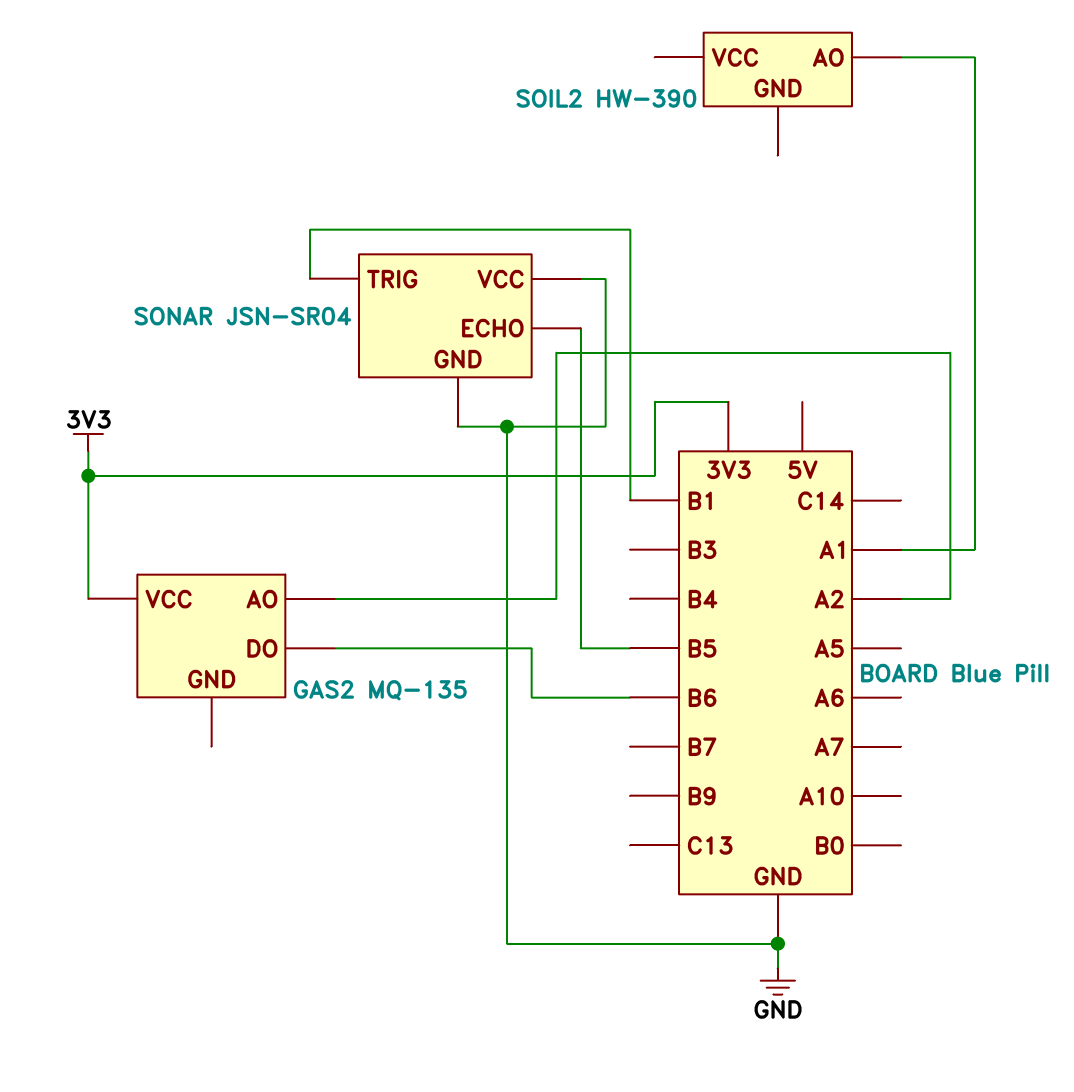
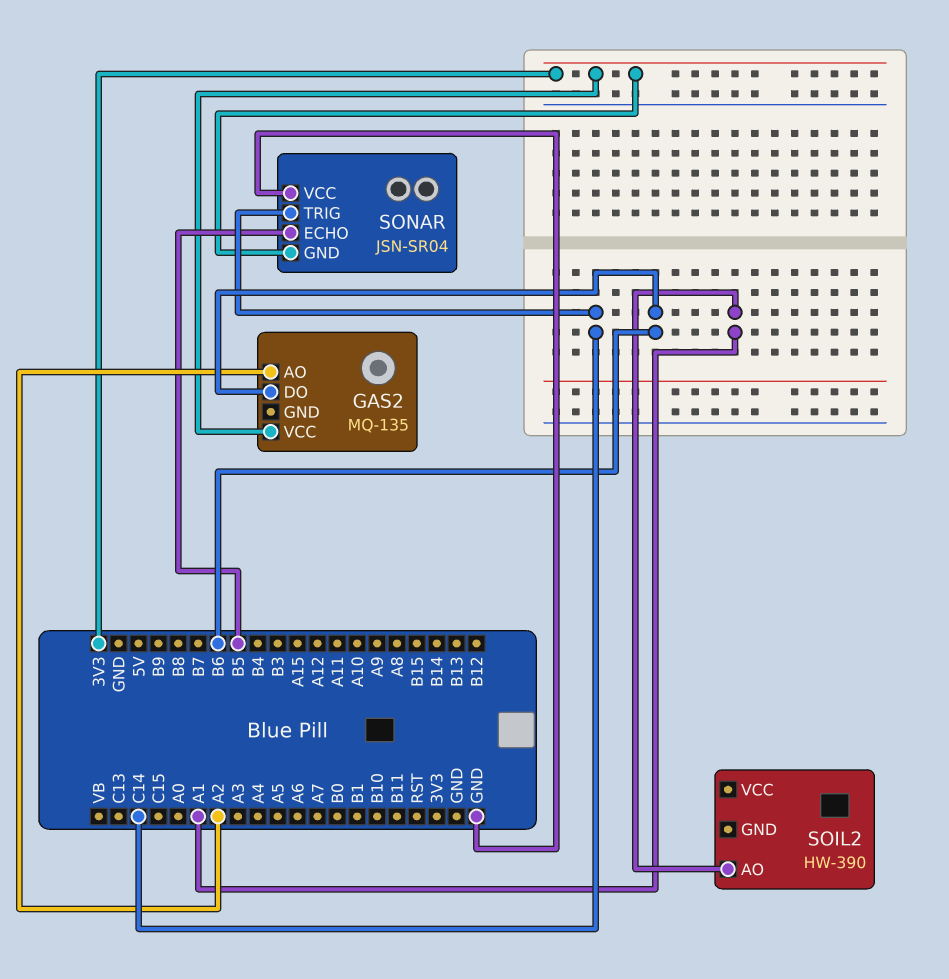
SONAR pin GND: GND -> 3V3
SONAR pin TRIG: B1 -> C14

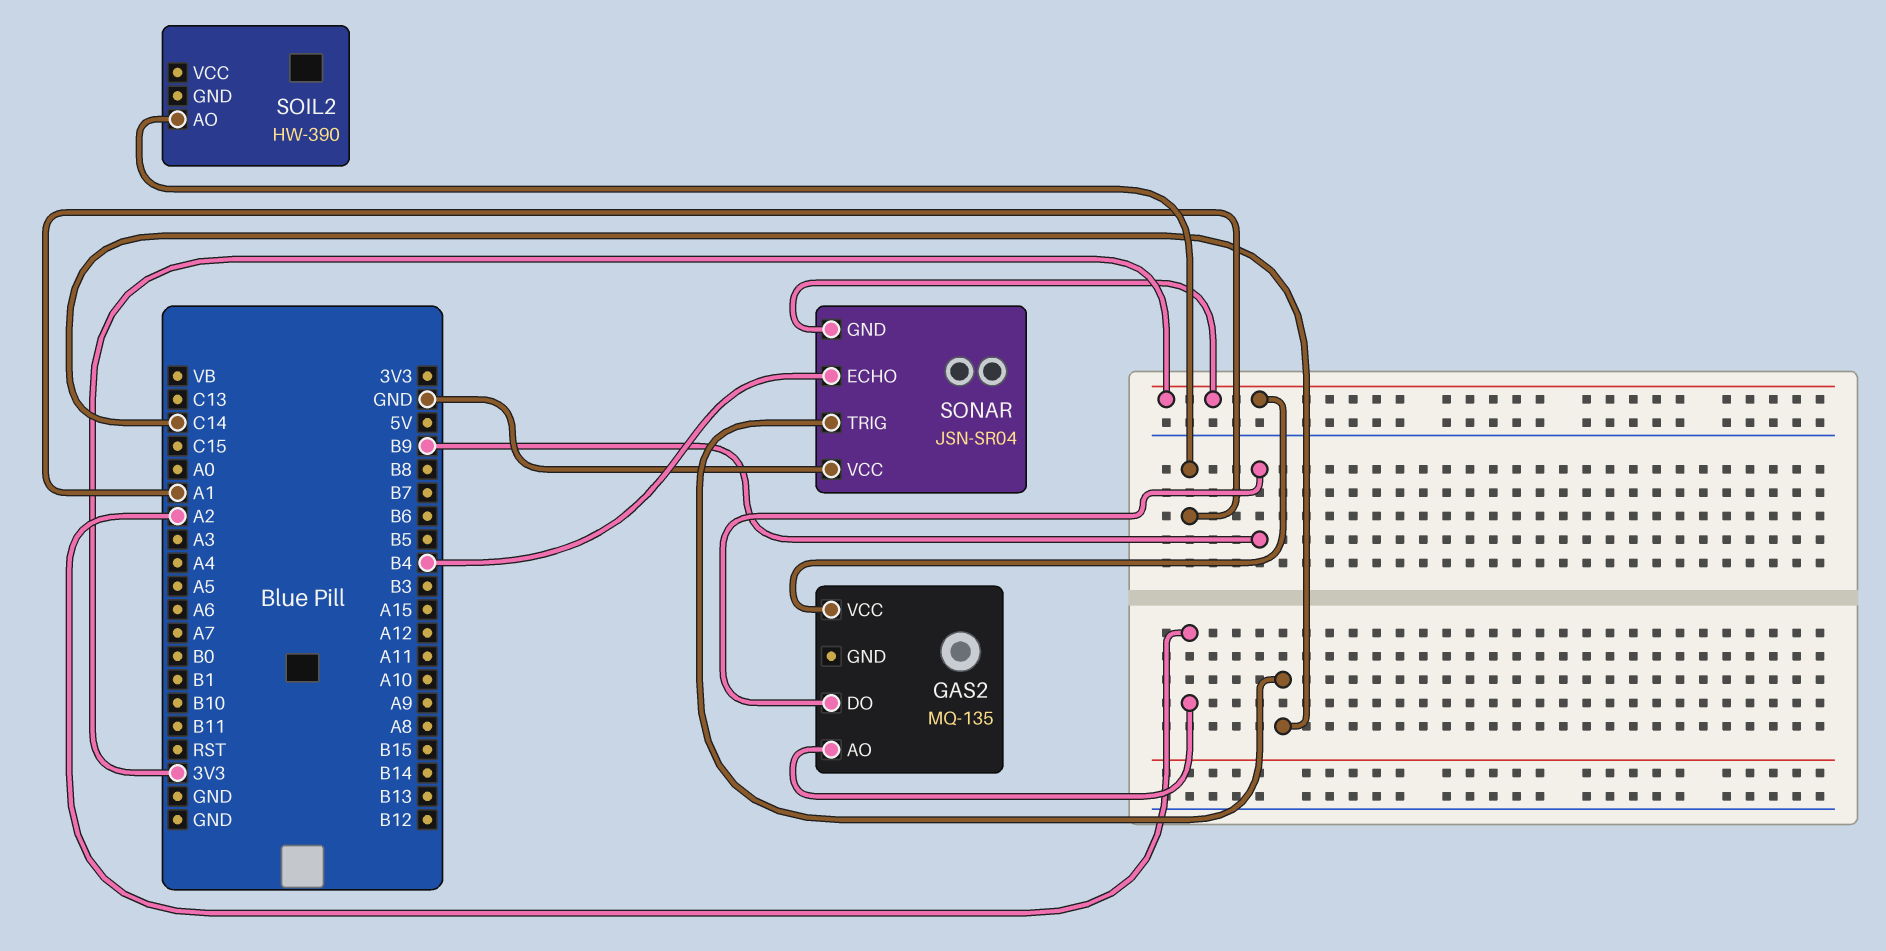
GAS2 pin DO: B6 -> B9
SONAR pin ECHO: B5 -> B4

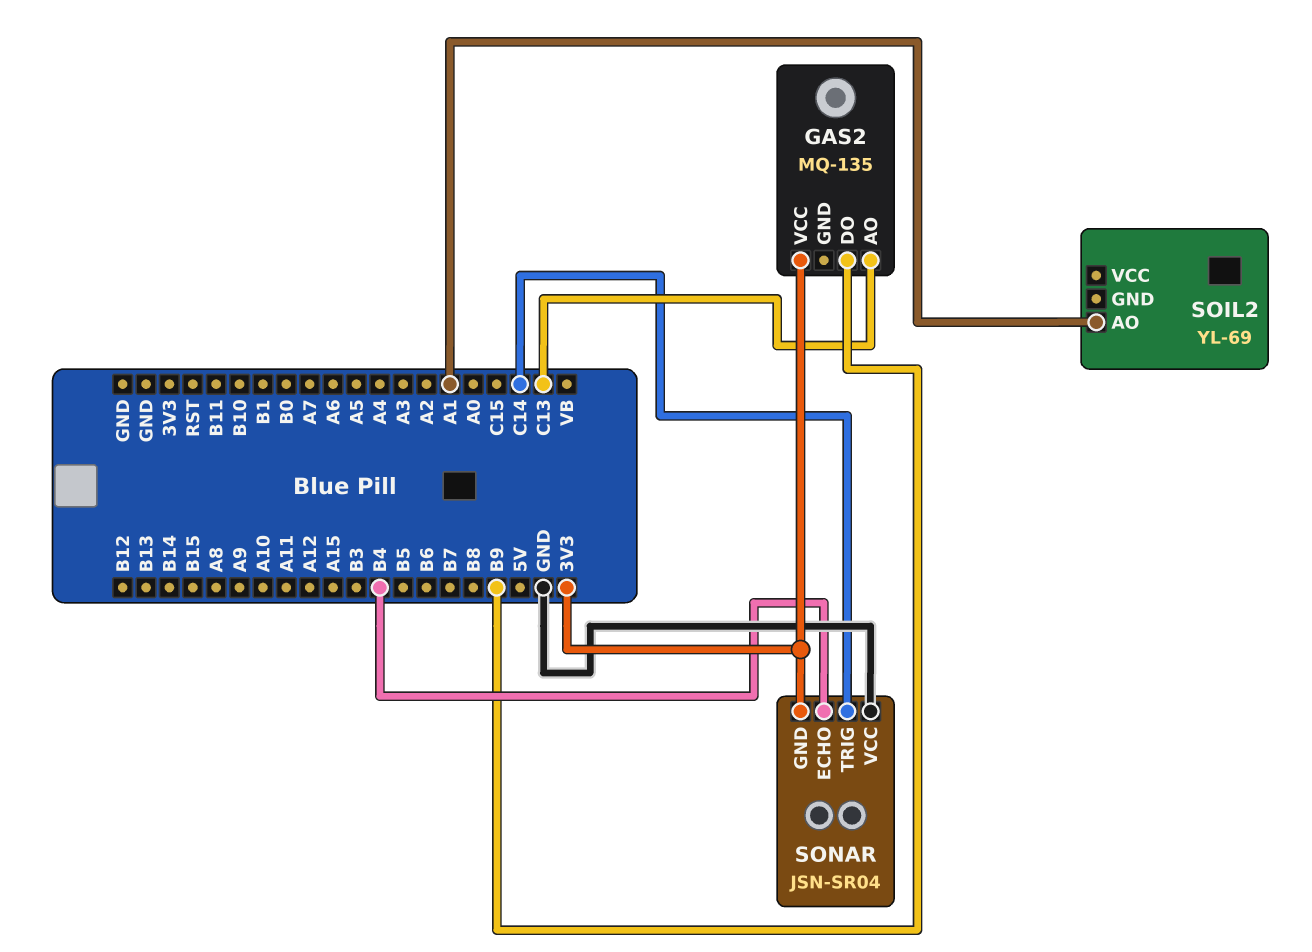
GAS2 pin AO: A2 -> C13
SOIL2: HW-390 -> YL-69

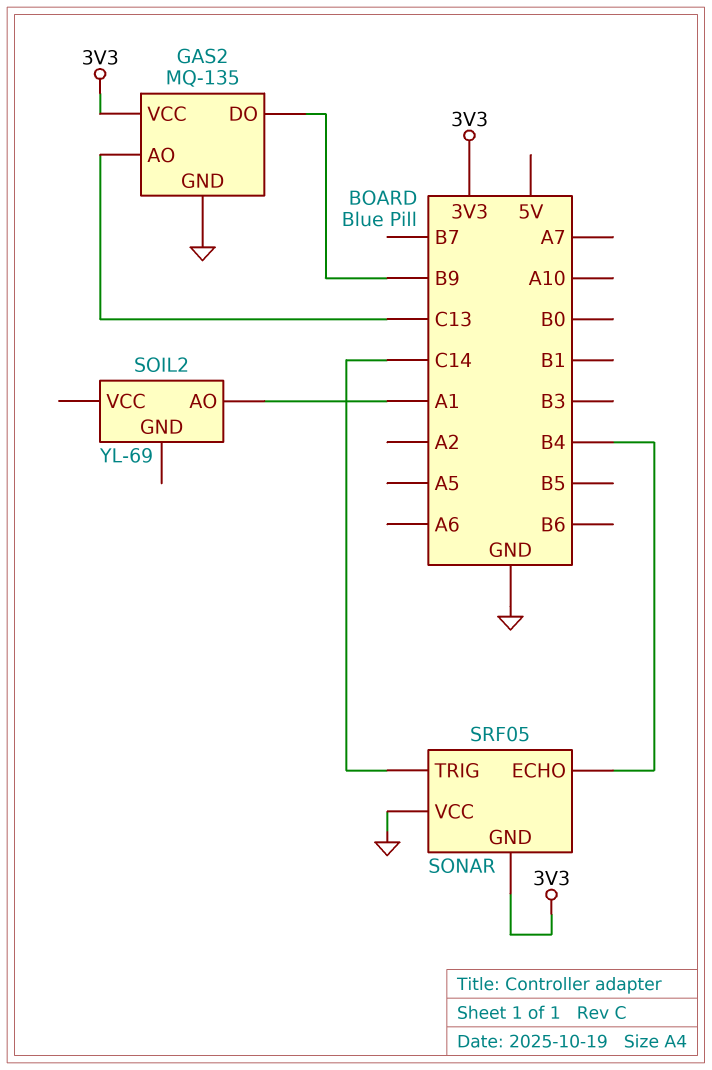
GAS2 pin GND: none -> GND
SONAR: JSN-SR04 -> SRF05

